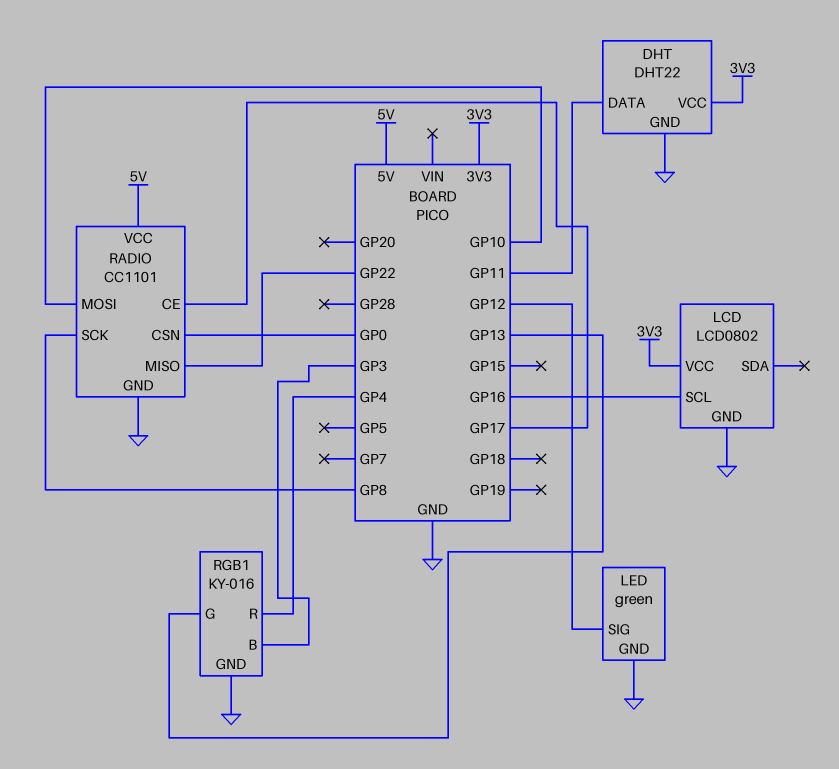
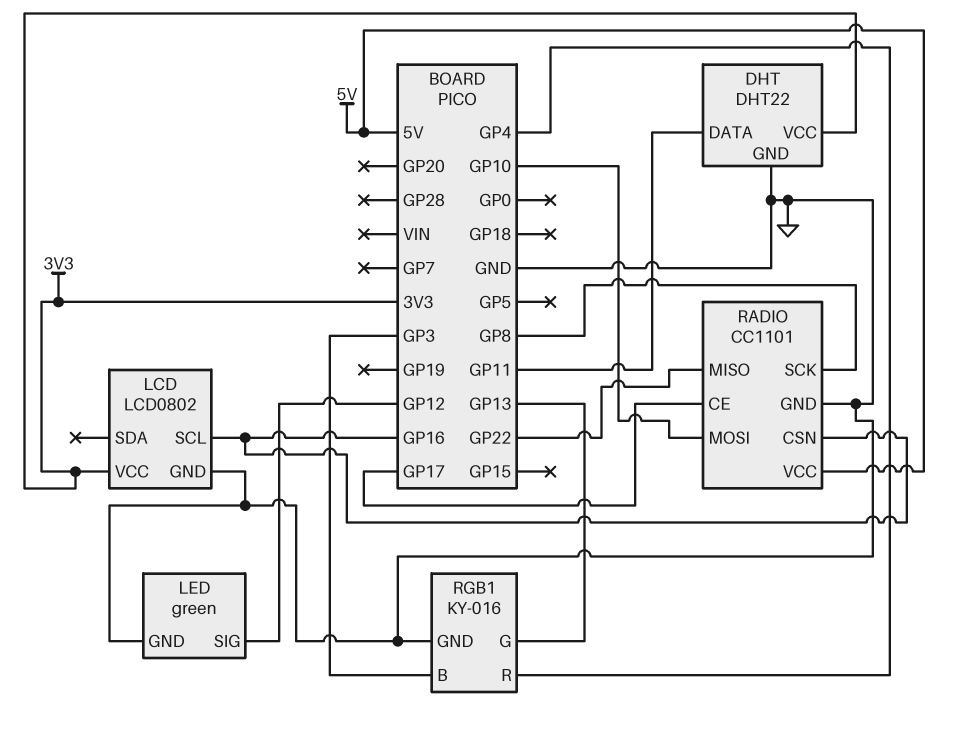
RADIO pin CSN: GP0 -> GP16

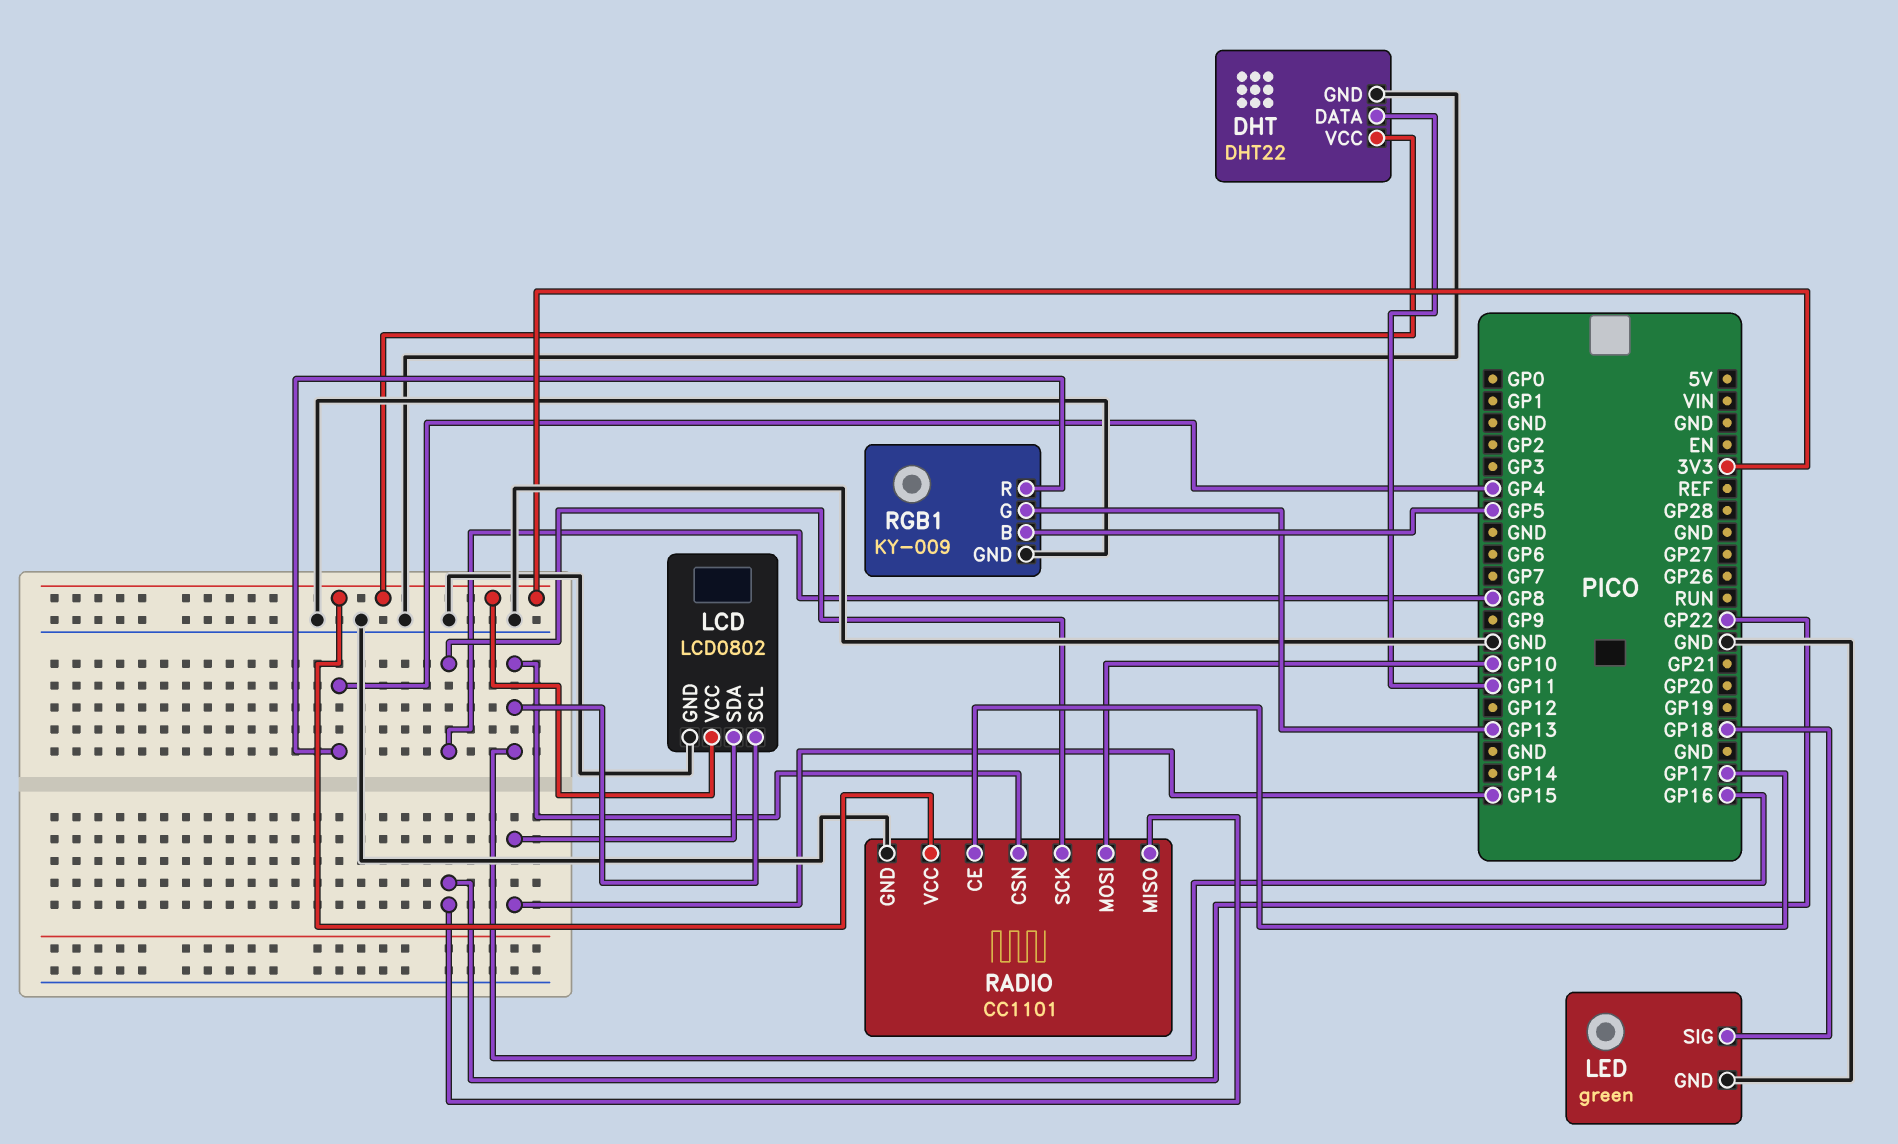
LCD pin SDA: none -> GP15
LED pin SIG: GP12 -> GP18
RADIO pin VCC: 5V -> 3V3
RGB1: KY-016 -> KY-009
RGB1 pin B: GP3 -> GP5

